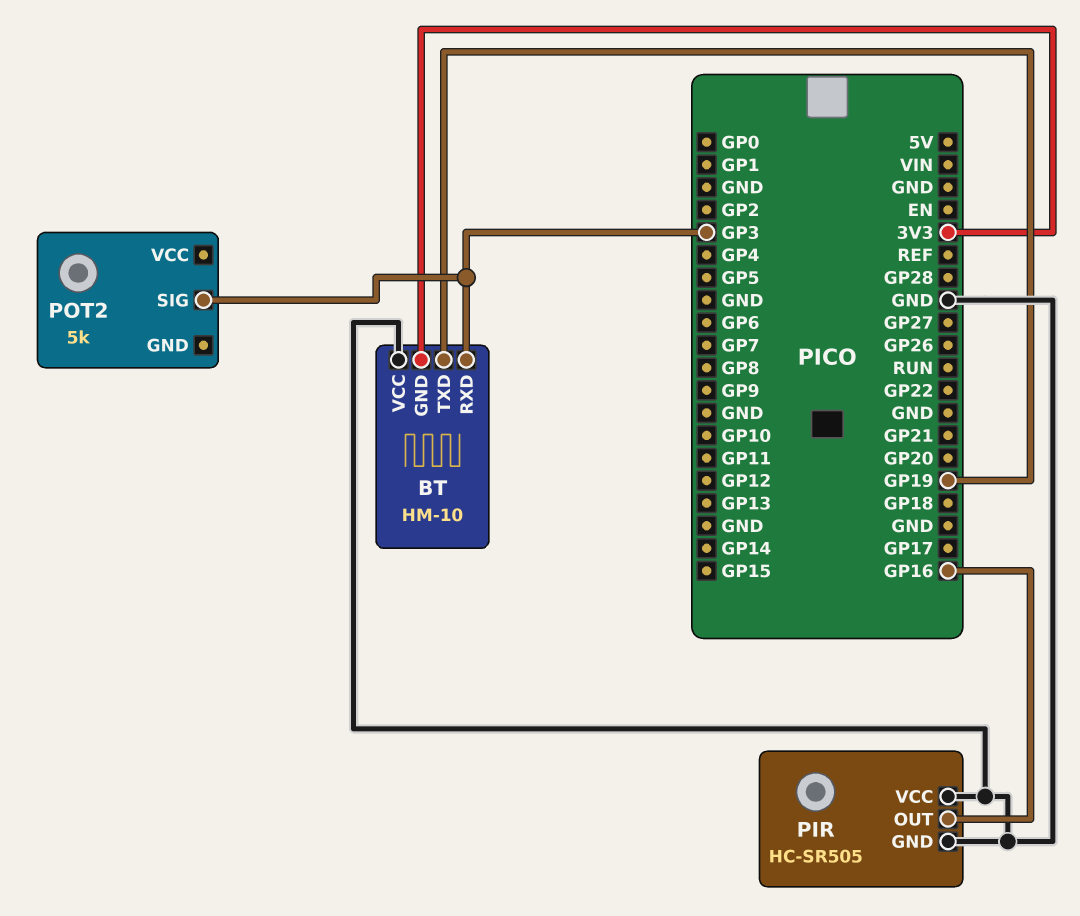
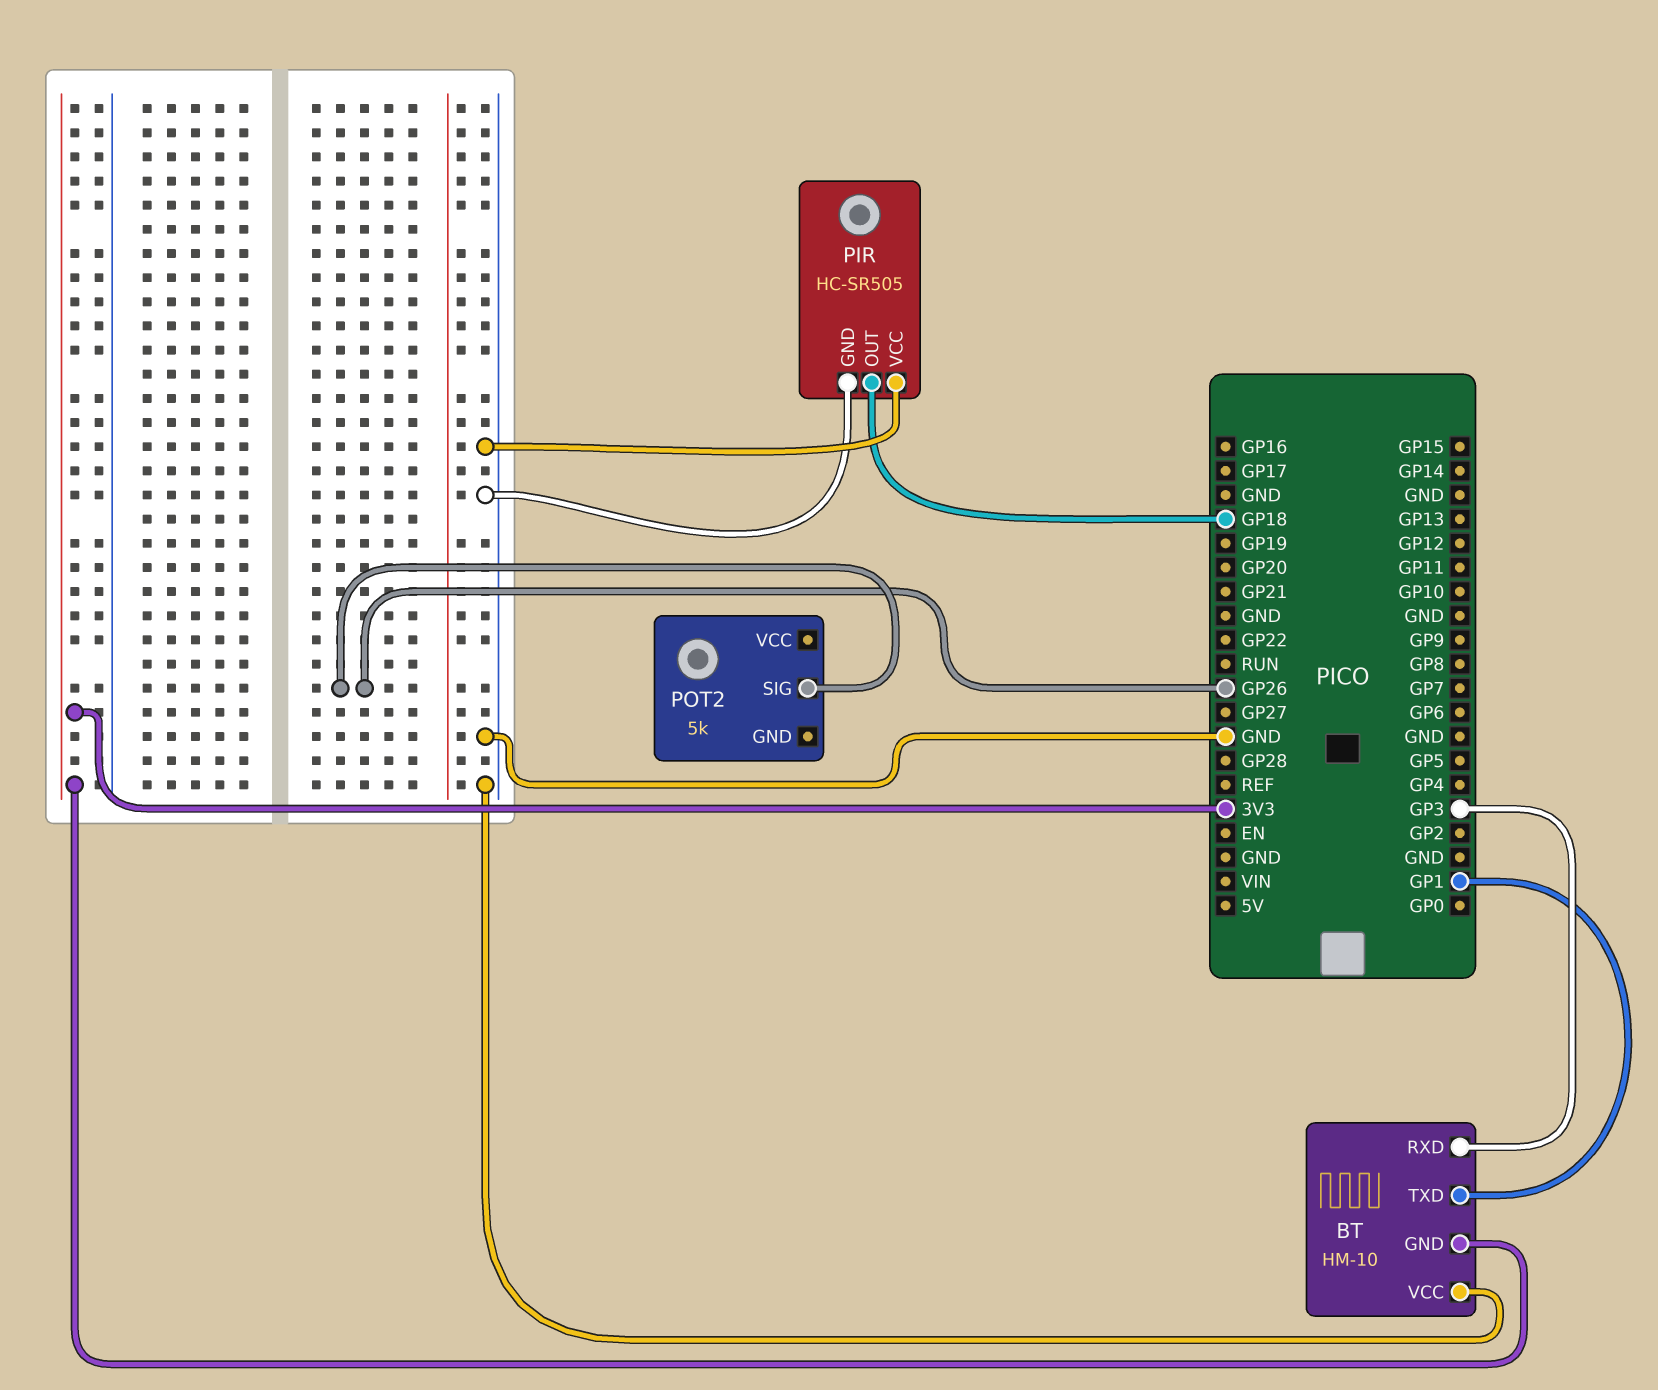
BT pin TXD: GP19 -> GP1
PIR pin OUT: GP16 -> GP18
POT2 pin SIG: GP3 -> GP26

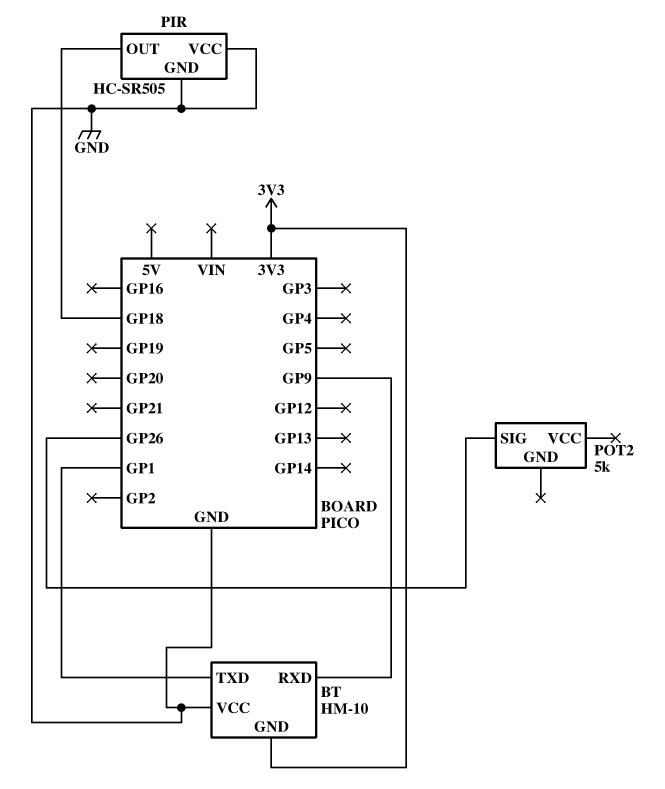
BT pin RXD: GP3 -> GP9

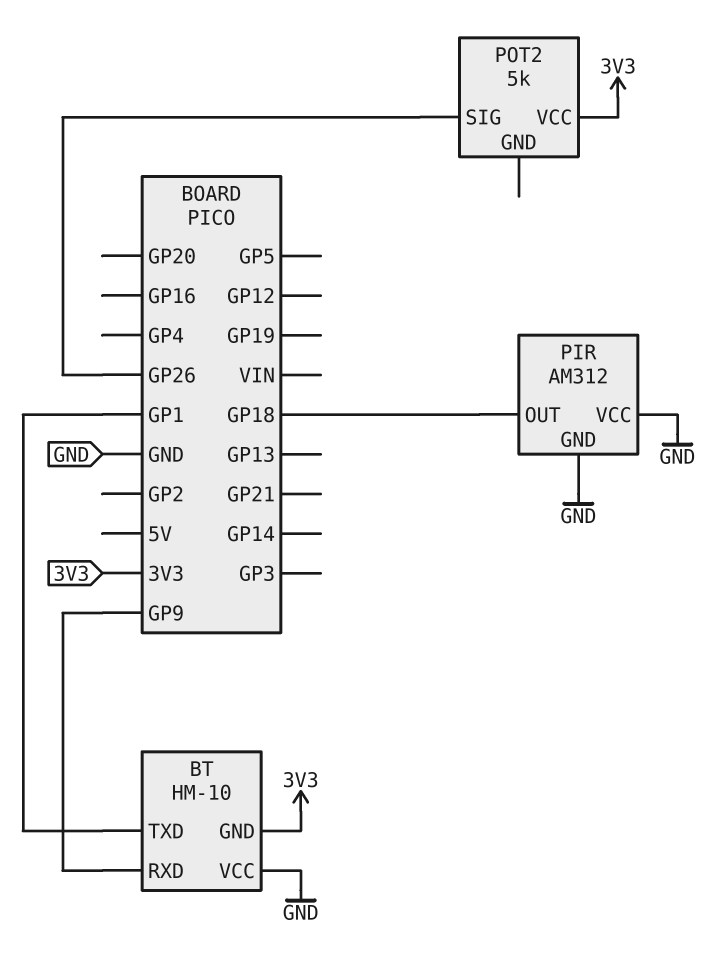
PIR: HC-SR505 -> AM312
POT2 pin VCC: none -> 3V3

